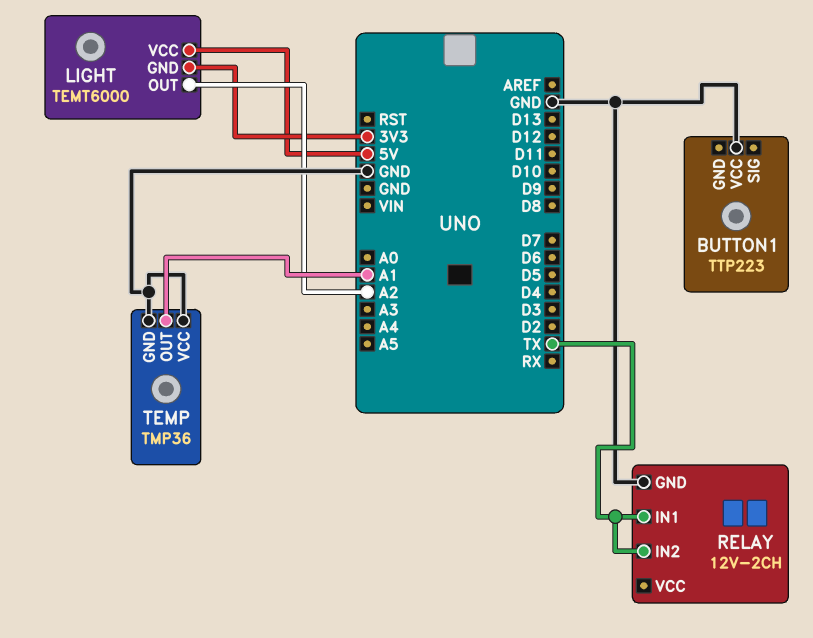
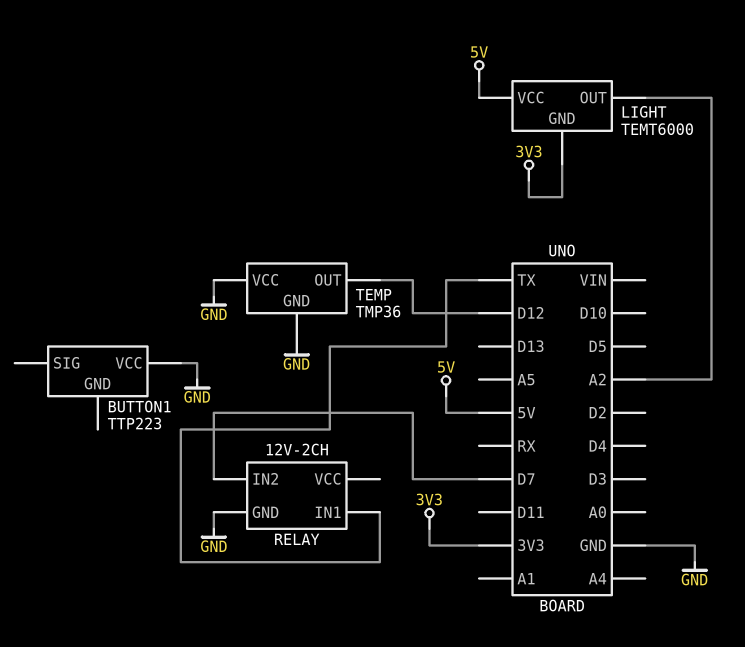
RELAY pin IN2: TX -> D7
TEMP pin OUT: A1 -> D12

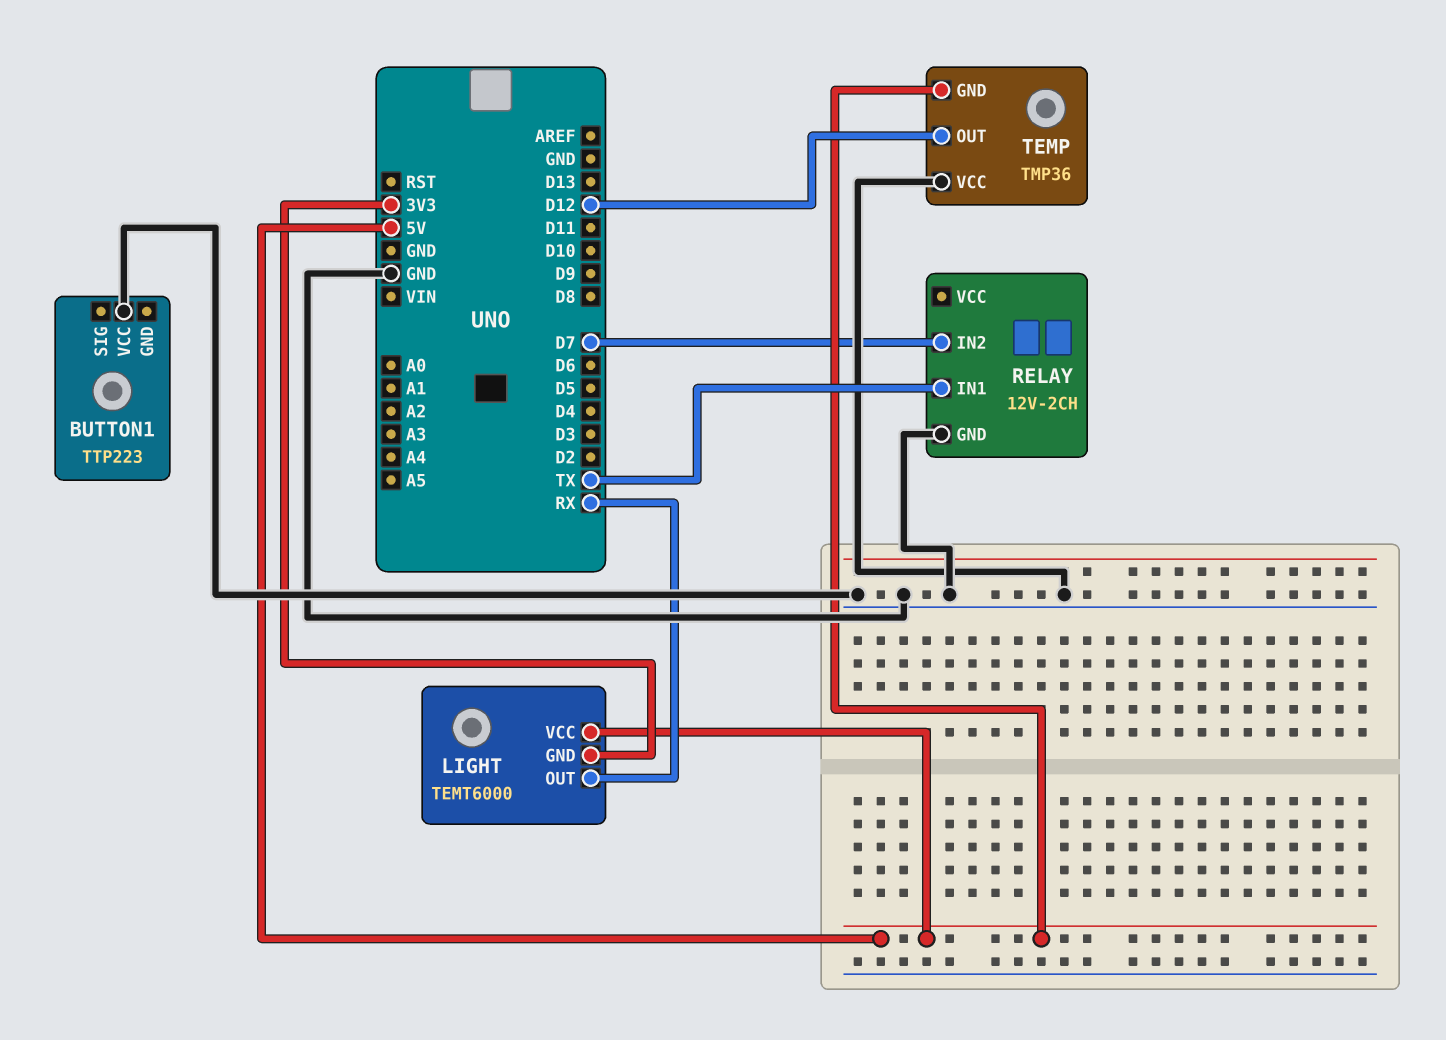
LIGHT pin OUT: A2 -> RX
TEMP pin GND: GND -> 5V

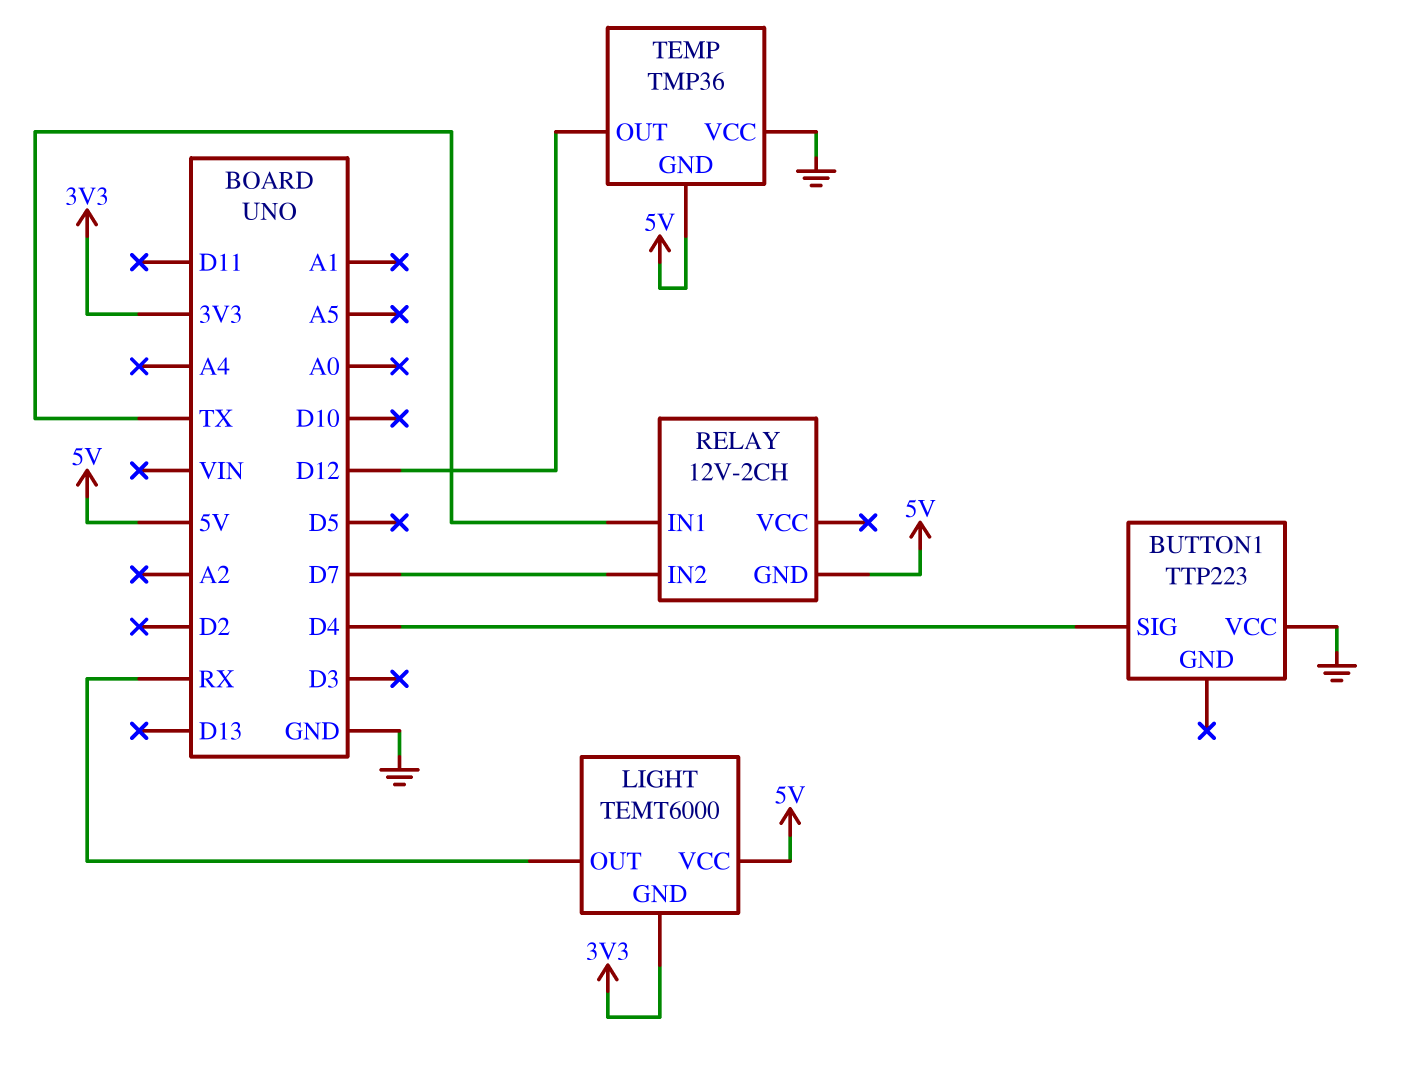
BUTTON1 pin SIG: none -> D4
RELAY pin GND: GND -> 5V

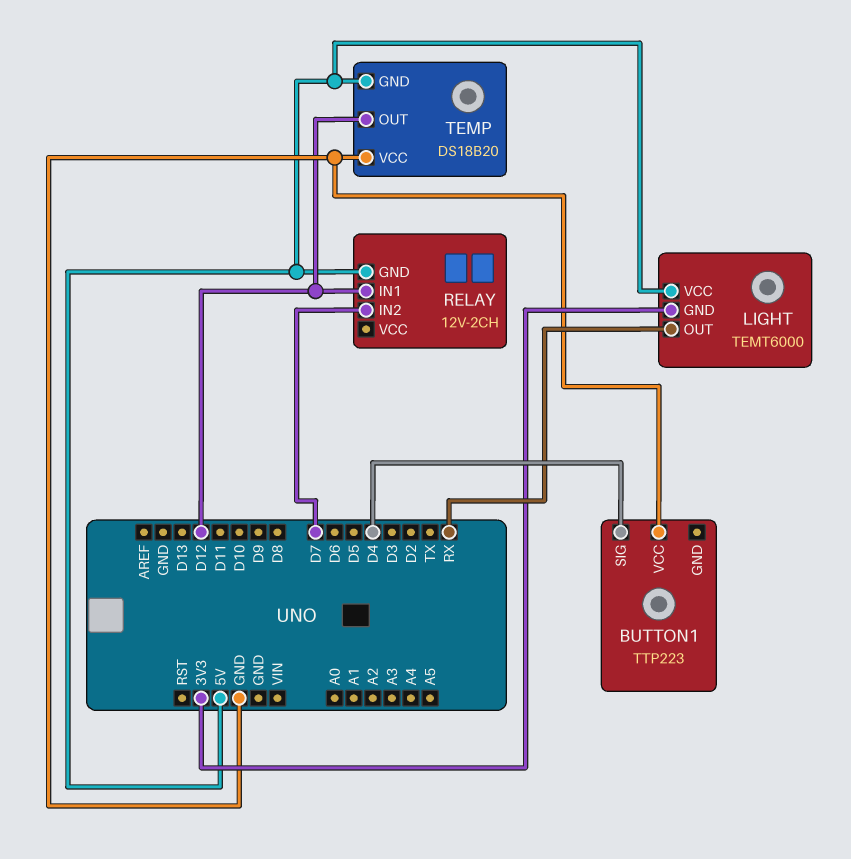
RELAY pin IN1: TX -> D12
TEMP: TMP36 -> DS18B20

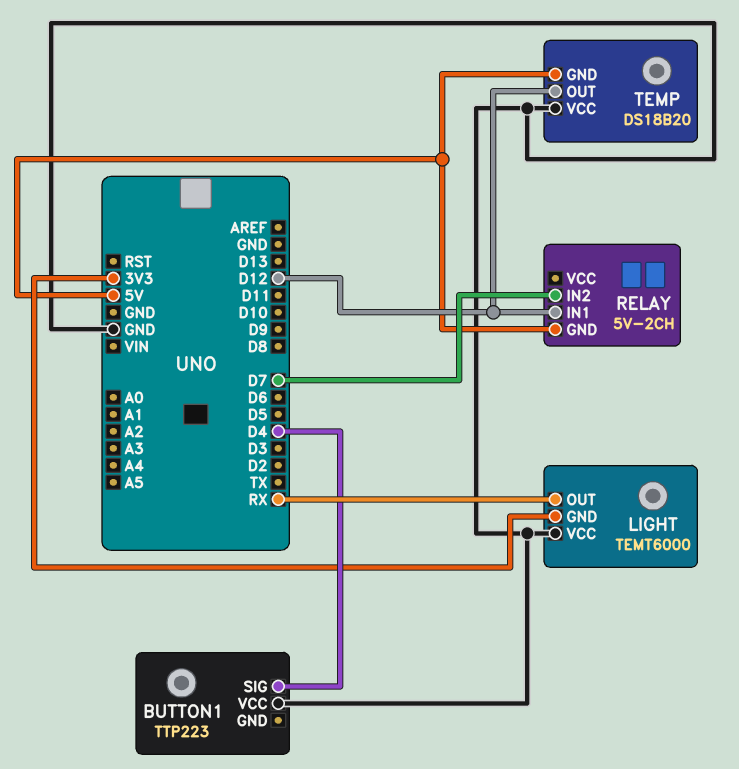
LIGHT pin VCC: 5V -> GND
RELAY: 12V-2CH -> 5V-2CH

